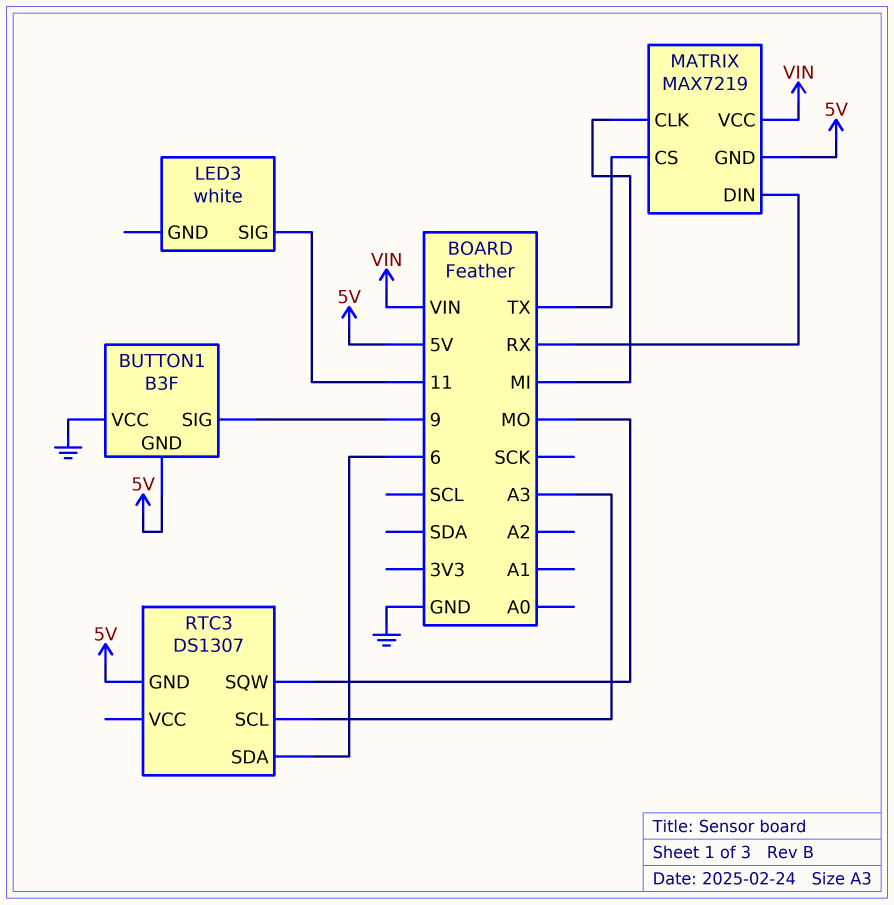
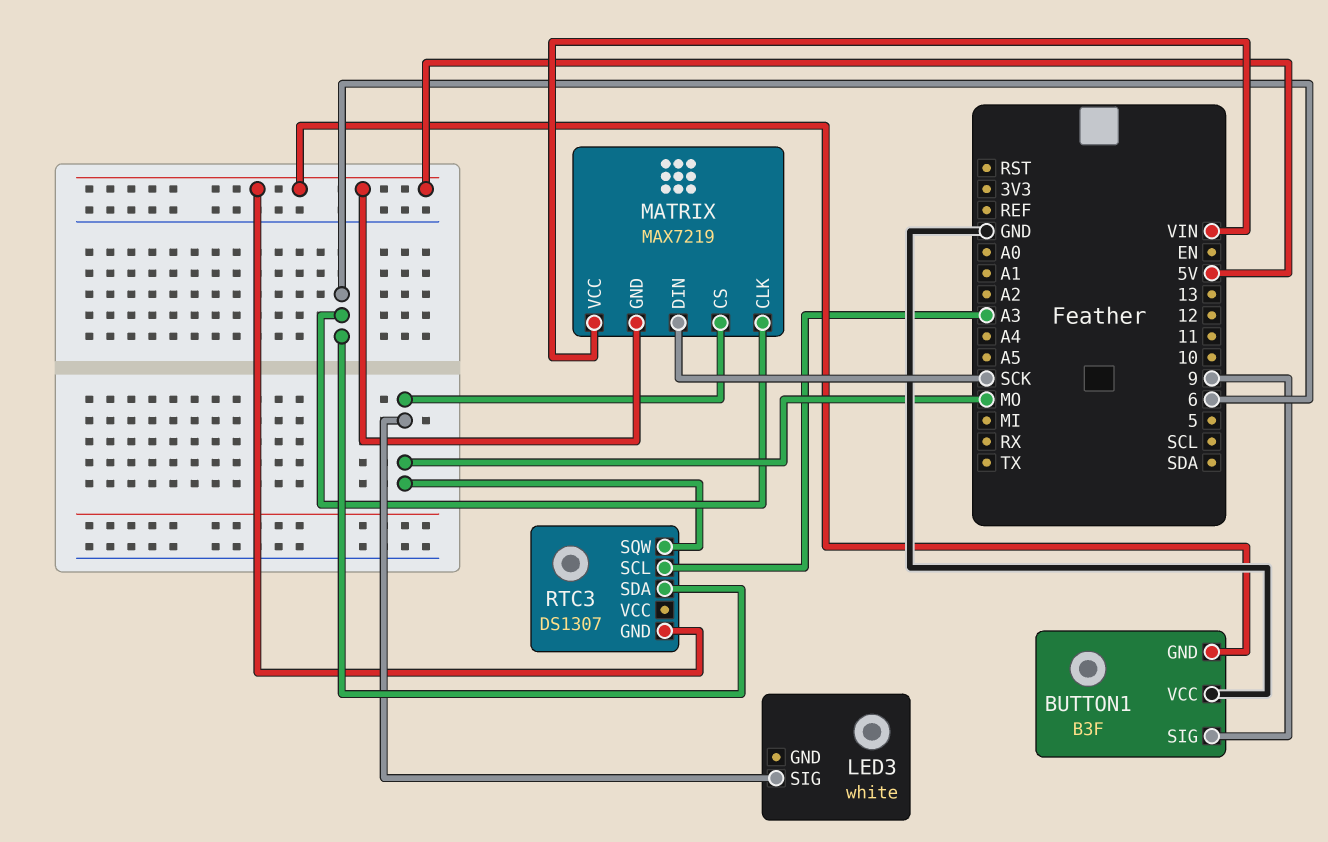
LED3 pin SIG: 11 -> MO
MATRIX pin CLK: MI -> 6
MATRIX pin CS: TX -> MO
MATRIX pin DIN: RX -> SCK

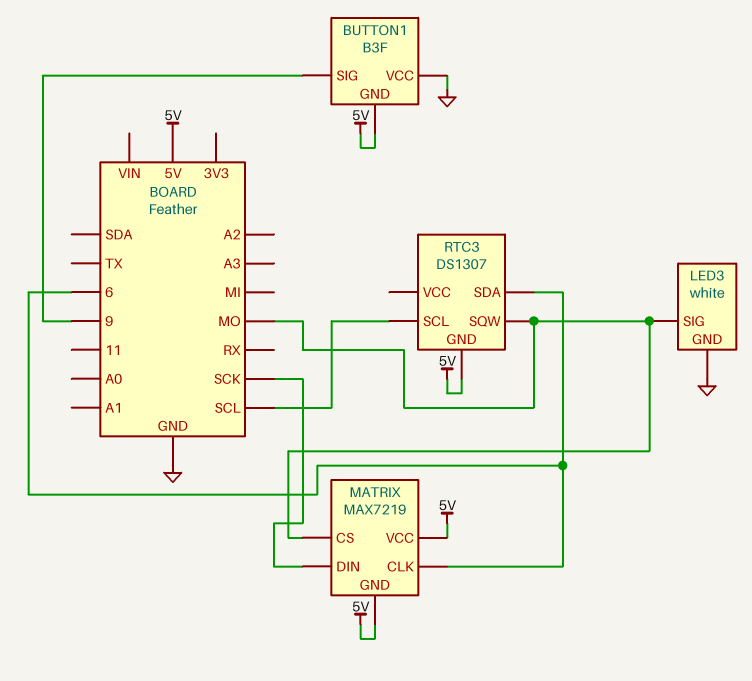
LED3 pin GND: none -> GND
MATRIX pin VCC: VIN -> 5V
RTC3 pin SCL: A3 -> SCL

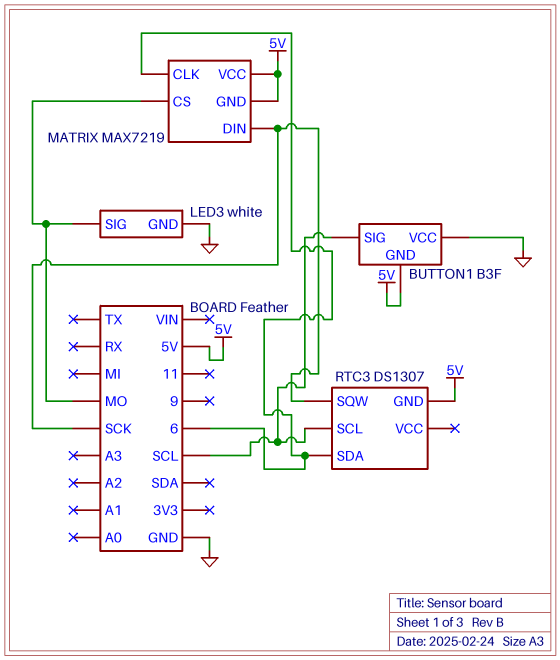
BUTTON1 pin SIG: 9 -> SCL
RTC3 pin SQW: MO -> SCK

